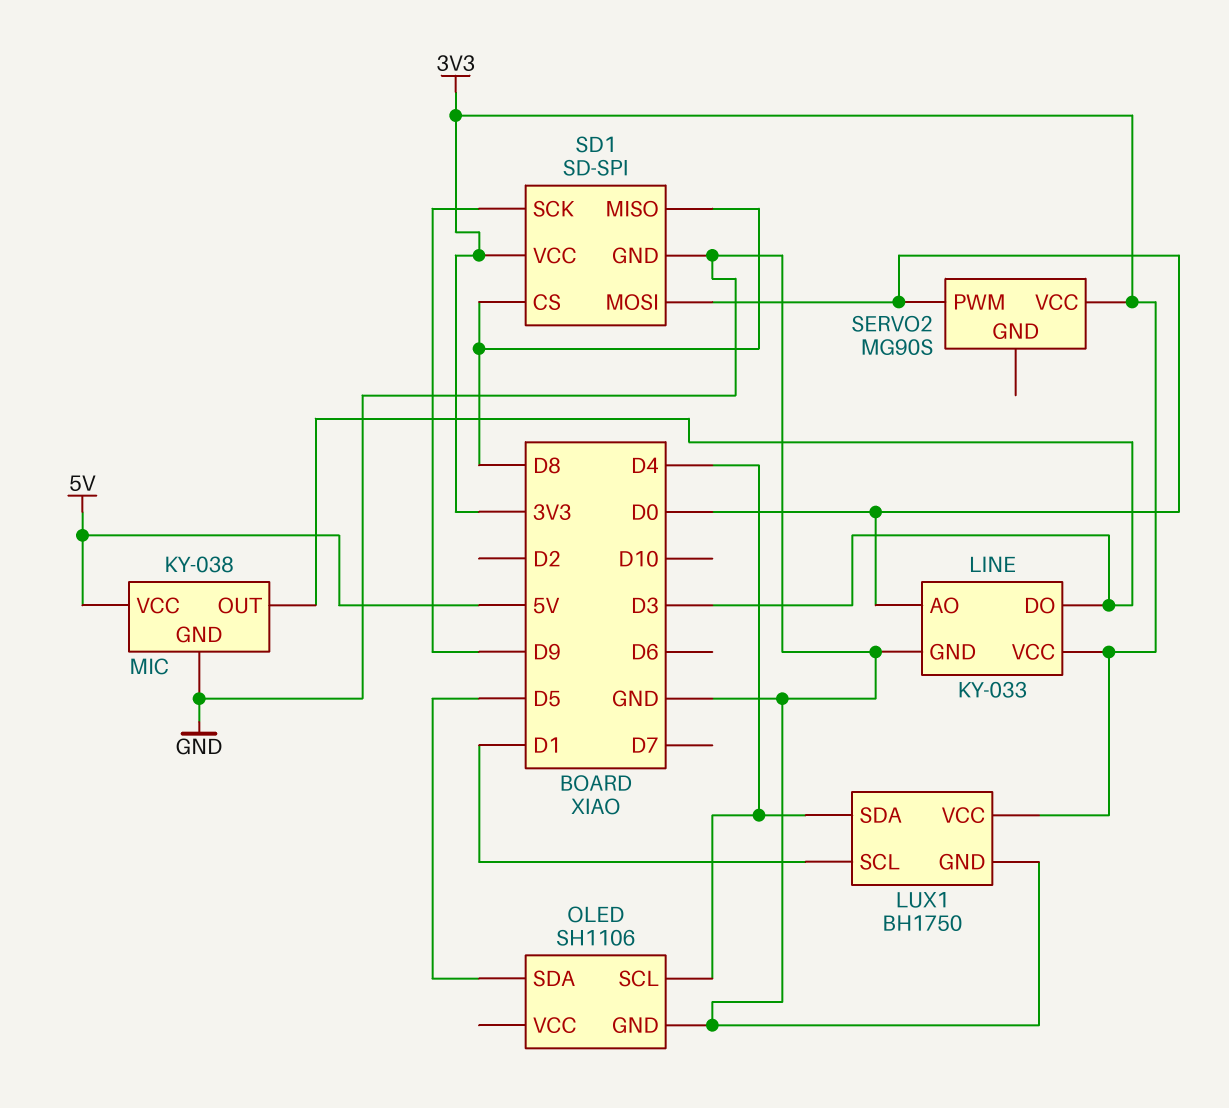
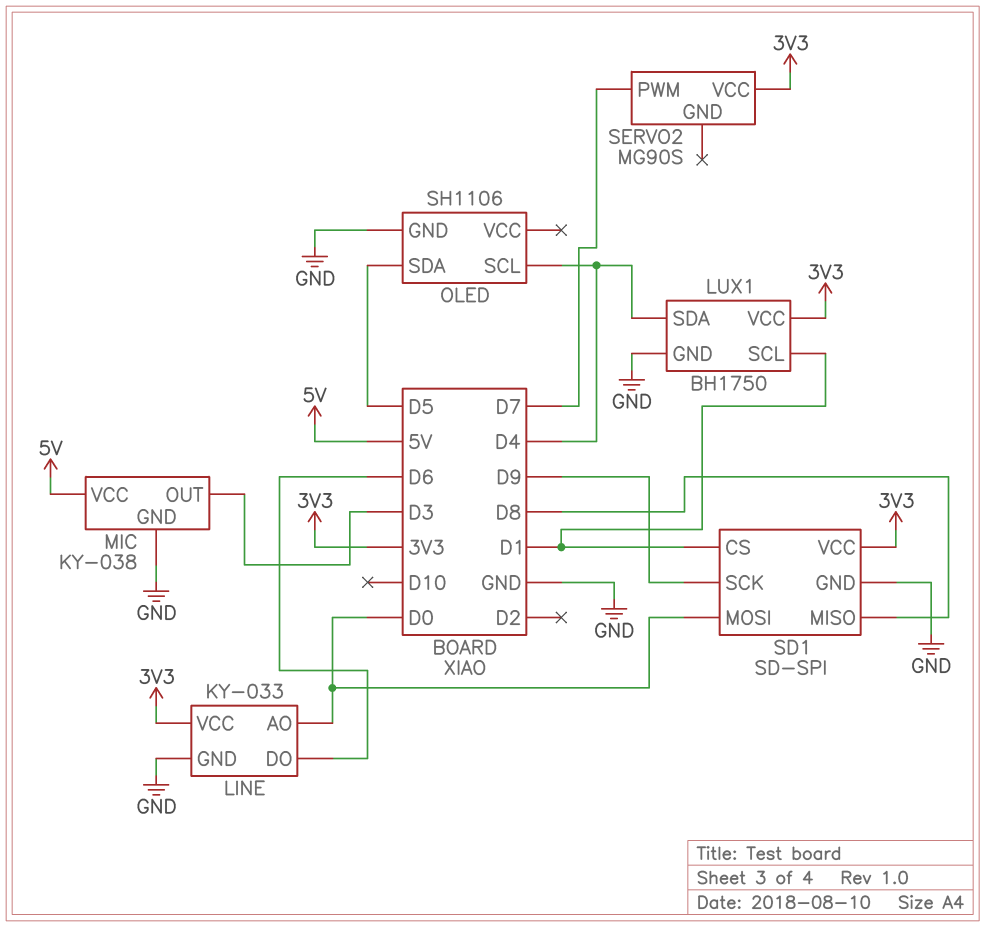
LINE pin DO: D3 -> D6
SD1 pin CS: D8 -> D1
SERVO2 pin PWM: D0 -> D7

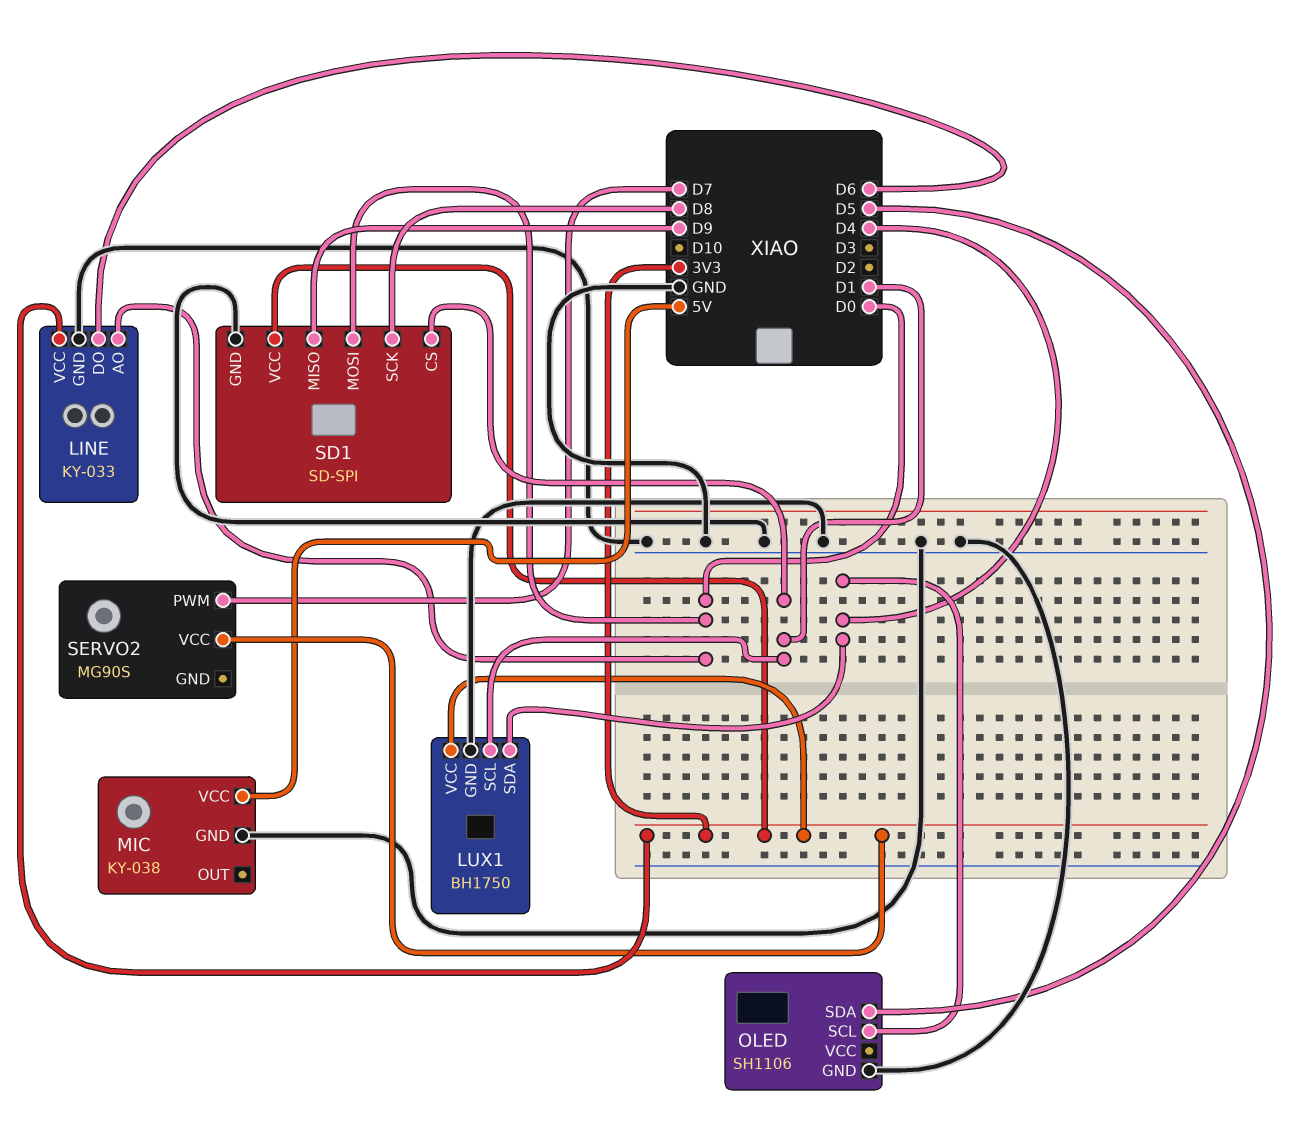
MIC pin OUT: D3 -> none
SD1 pin MISO: D8 -> D9
SD1 pin SCK: D9 -> D8

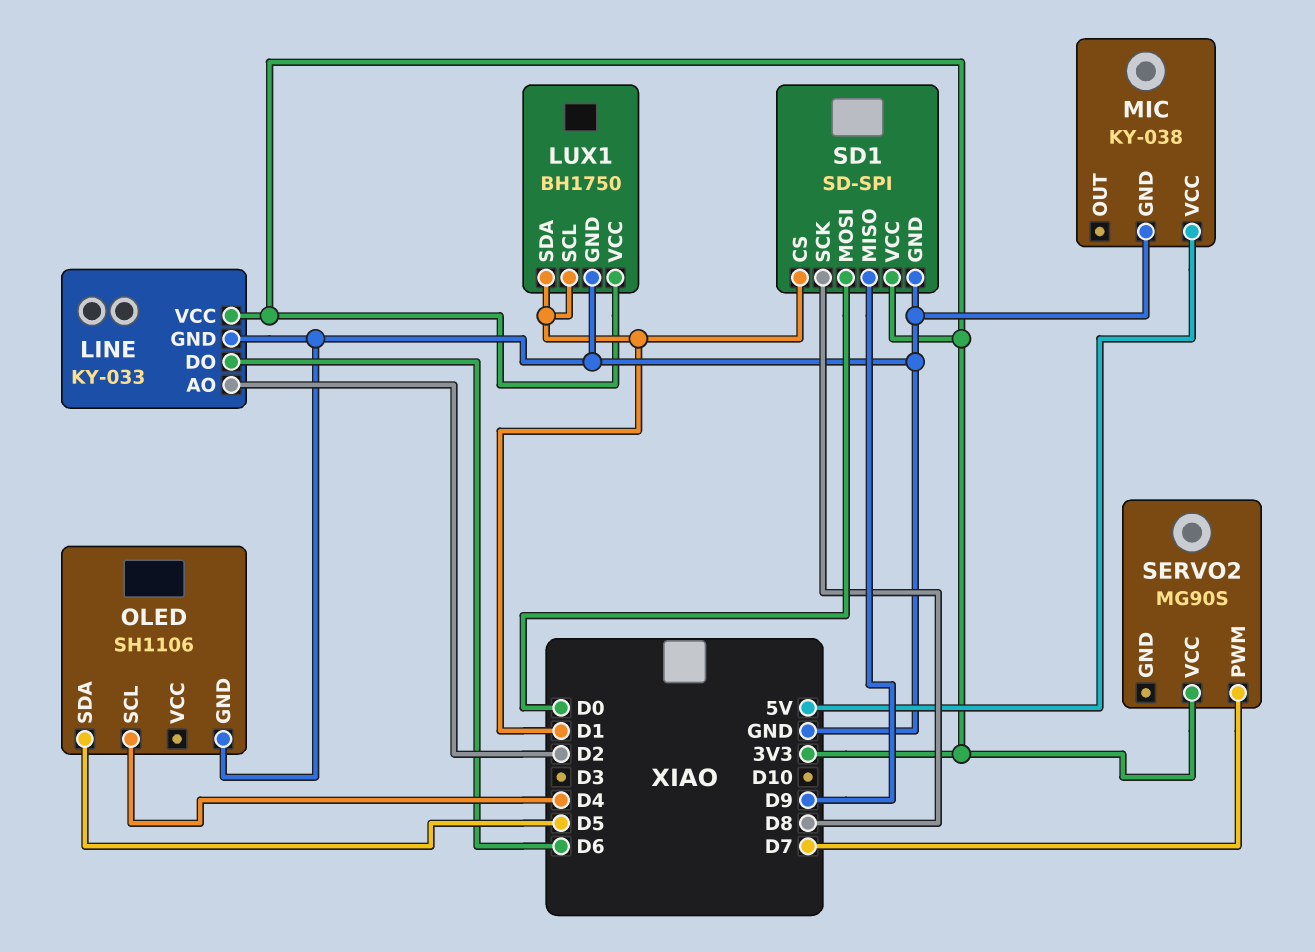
LINE pin AO: D0 -> D2
LUX1 pin SDA: D4 -> D1

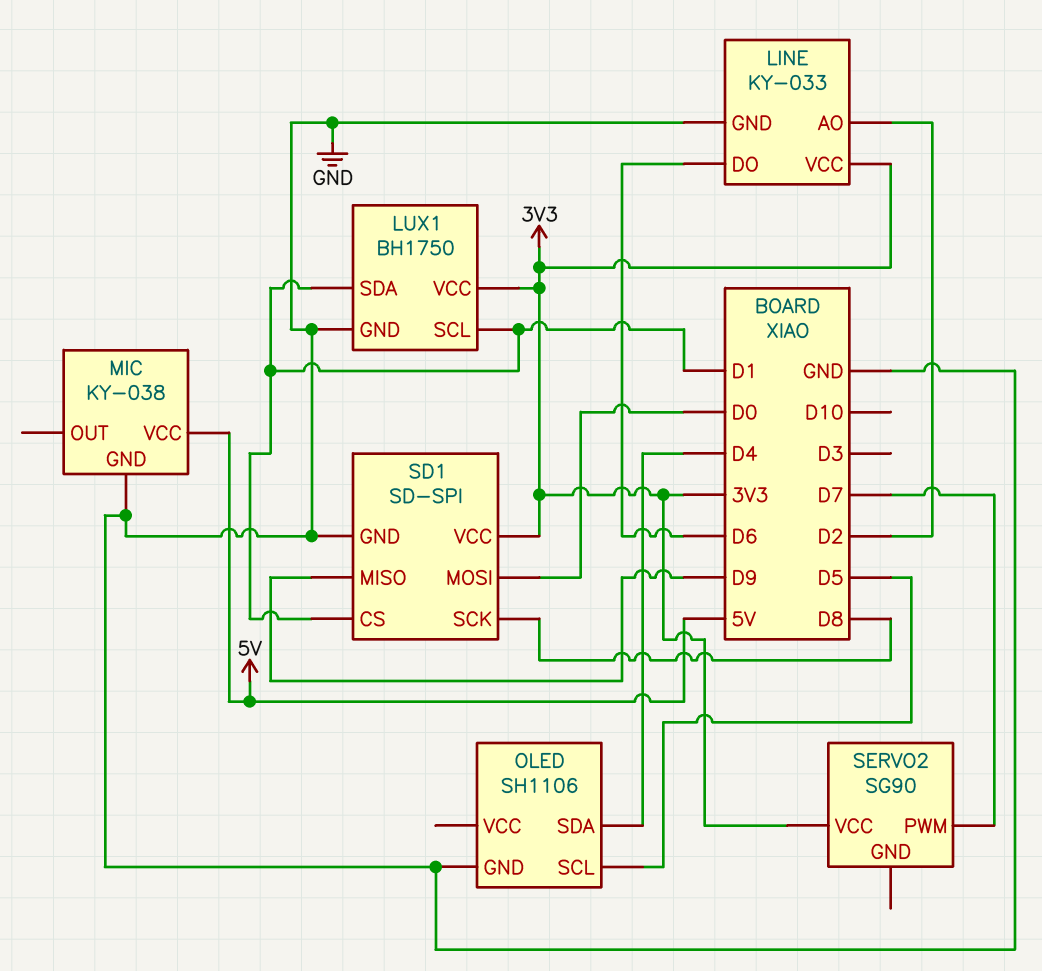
OLED pin SCL: D4 -> D5
OLED pin SDA: D5 -> D4
SERVO2: MG90S -> SG90

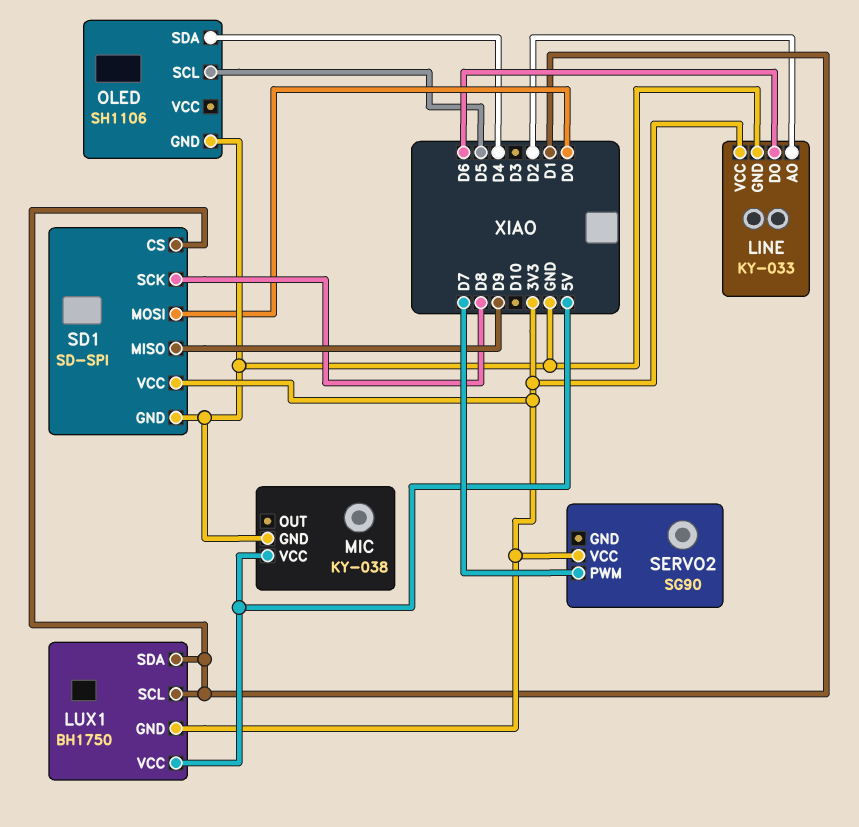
LUX1 pin GND: GND -> 3V3
LUX1 pin VCC: 3V3 -> 5V

